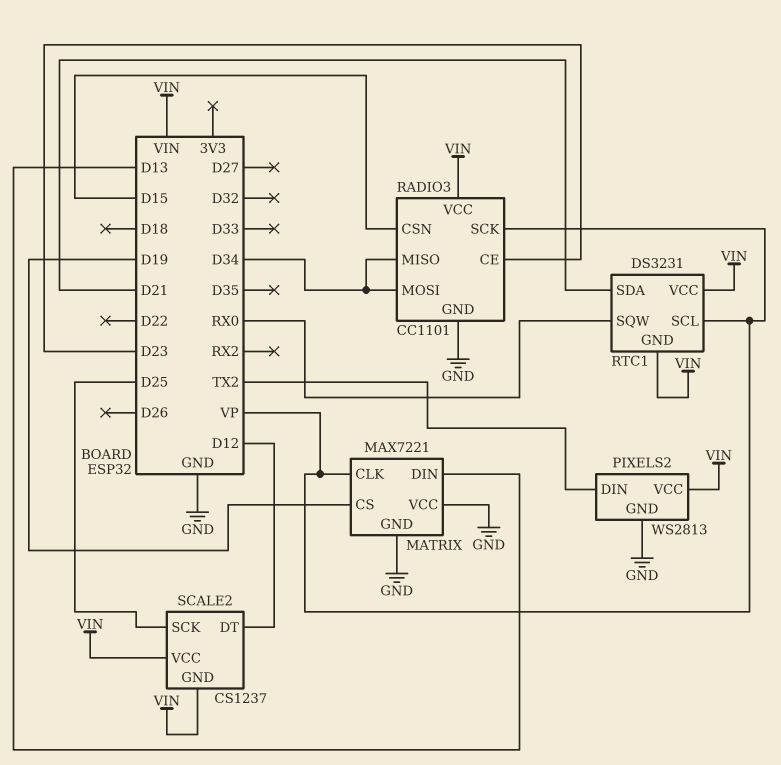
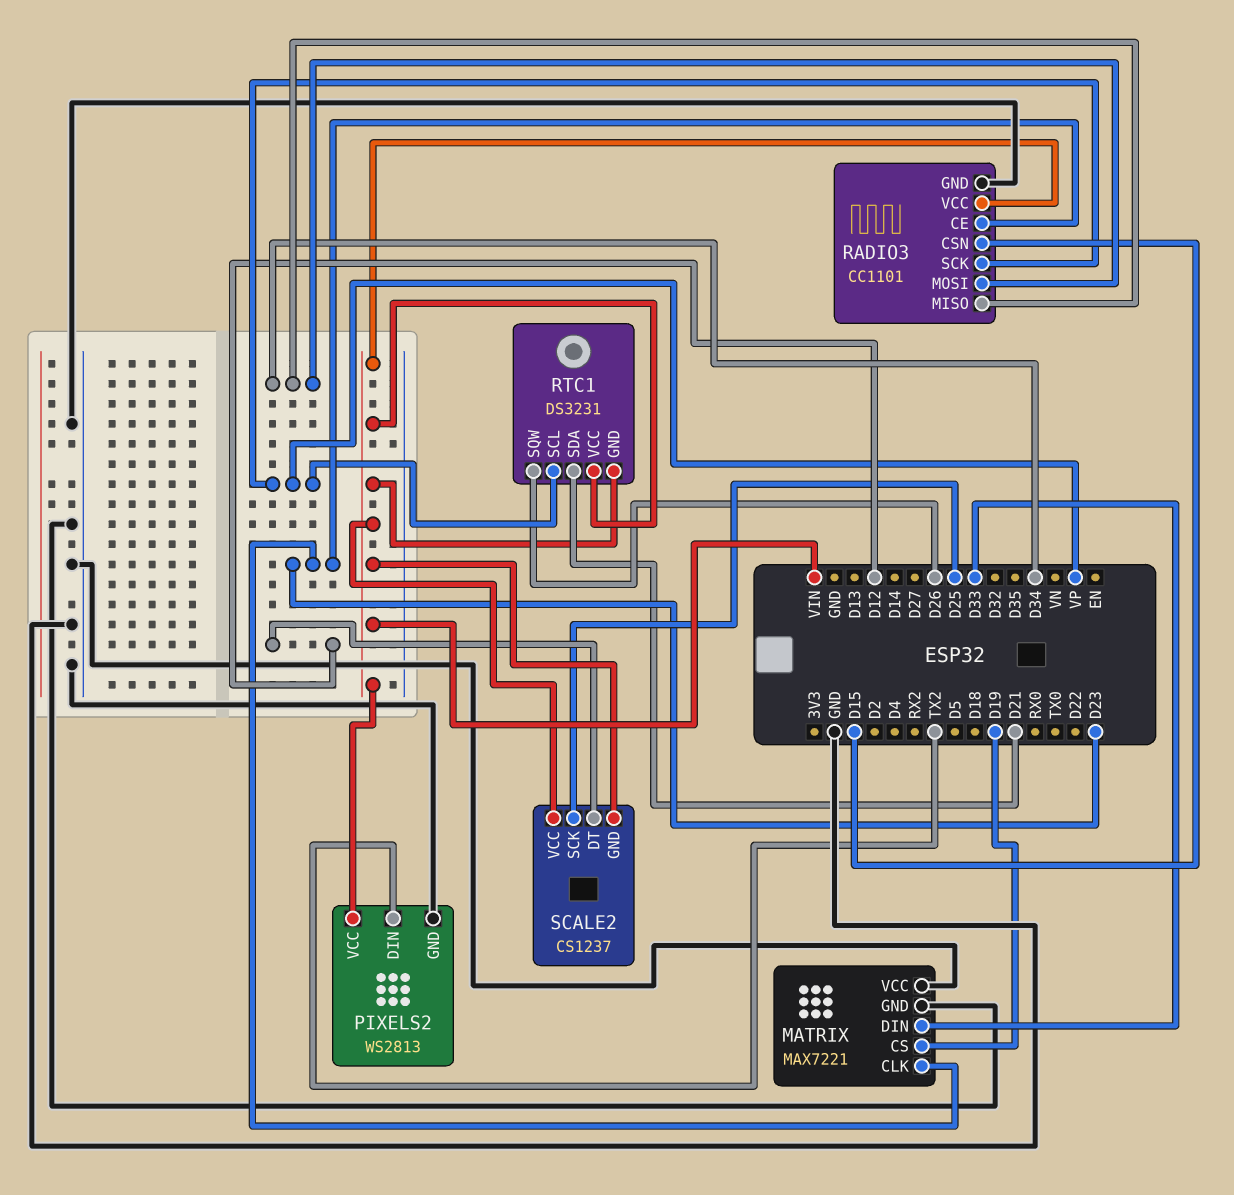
MATRIX pin CLK: VP -> D23
MATRIX pin DIN: D13 -> D33
RTC1 pin SQW: RX0 -> D26

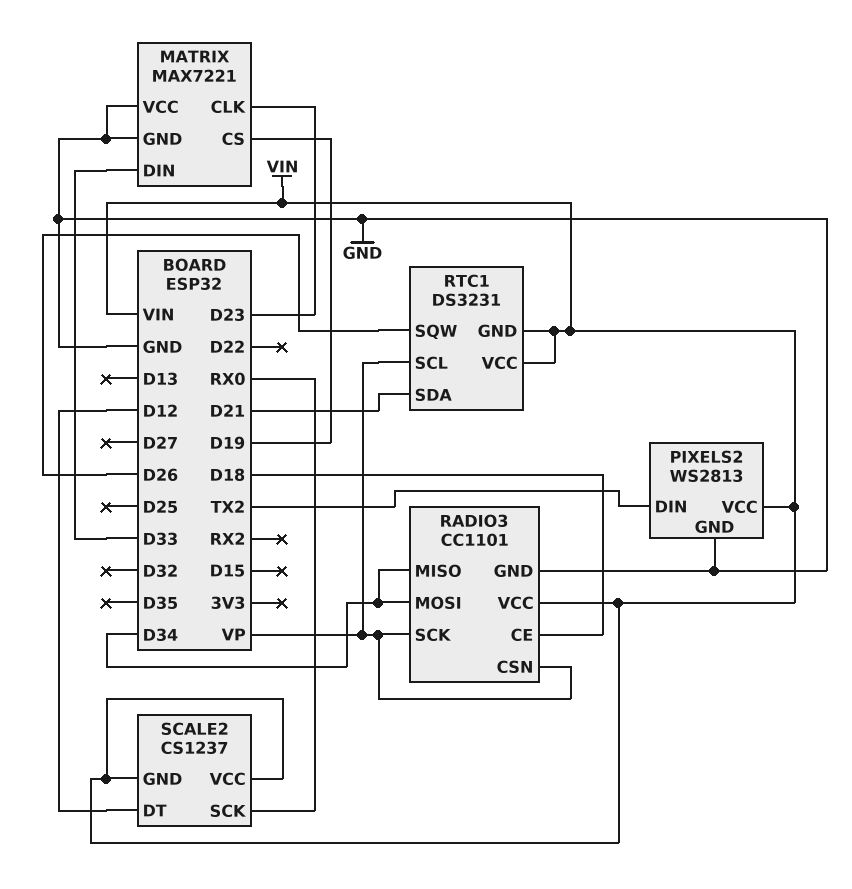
RADIO3 pin CE: D23 -> D18
RADIO3 pin CSN: D15 -> VP
SCALE2 pin SCK: D25 -> RX0

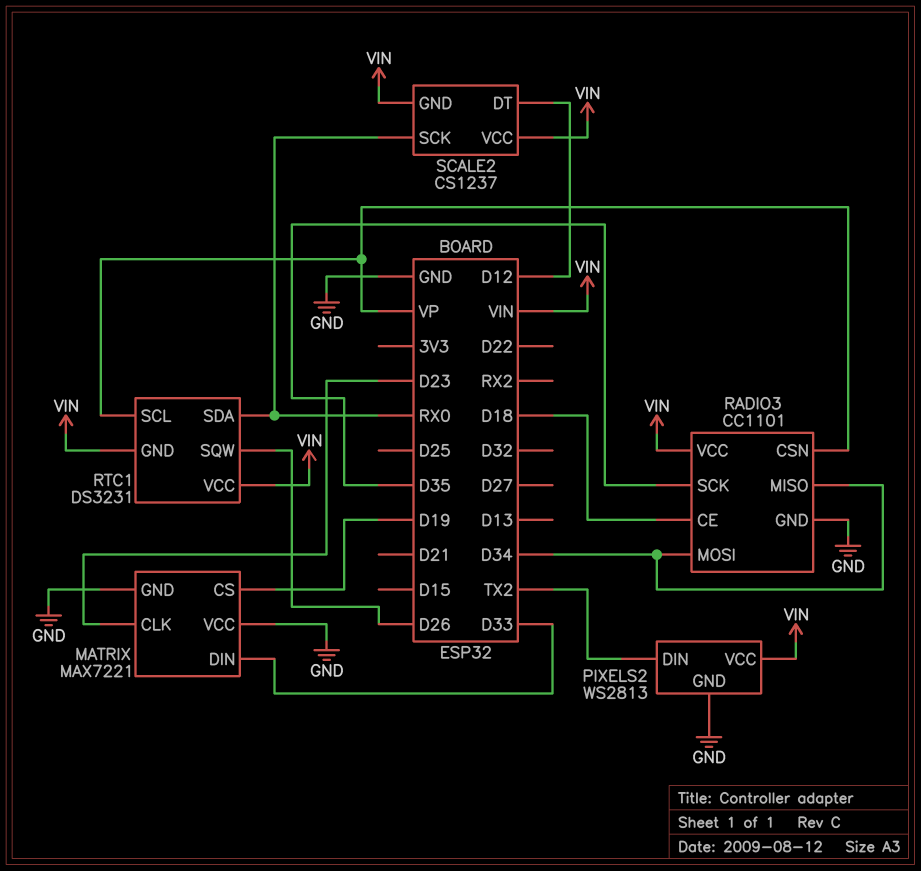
RADIO3 pin SCK: VP -> D35
RTC1 pin SDA: D21 -> RX0

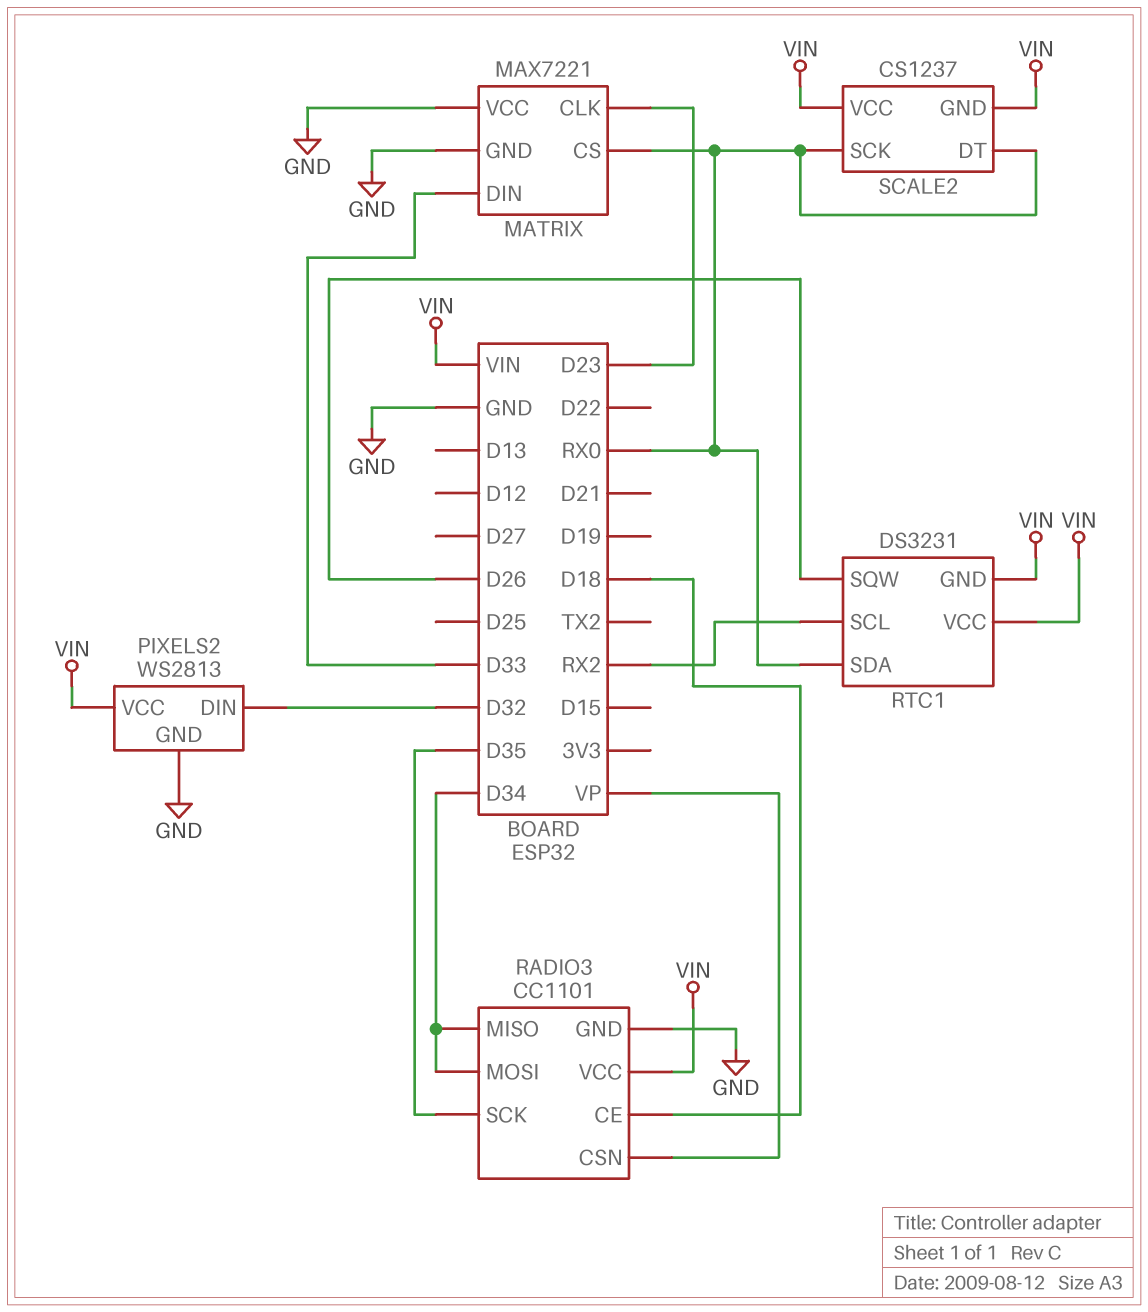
MATRIX pin CS: D19 -> RX0
PIXELS2 pin DIN: TX2 -> D32
RTC1 pin SCL: VP -> RX2
SCALE2 pin DT: D12 -> RX0

